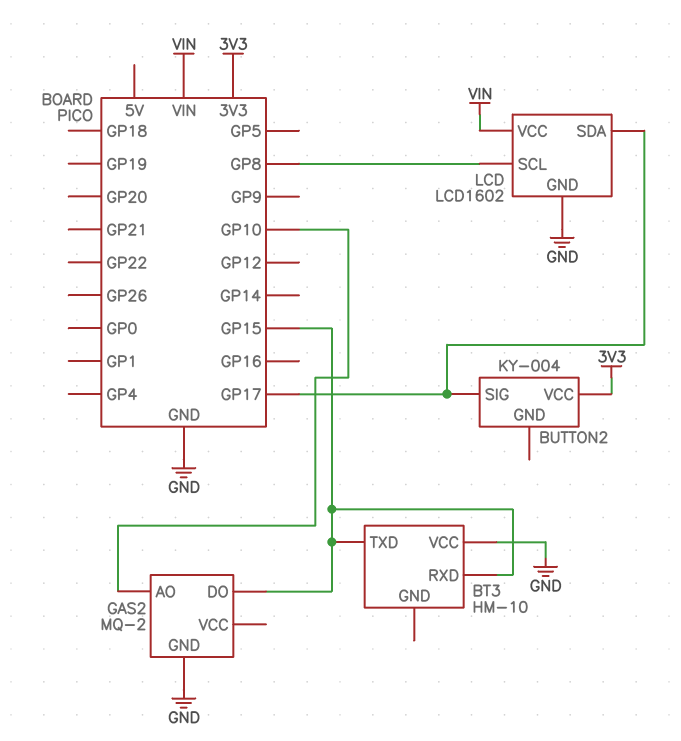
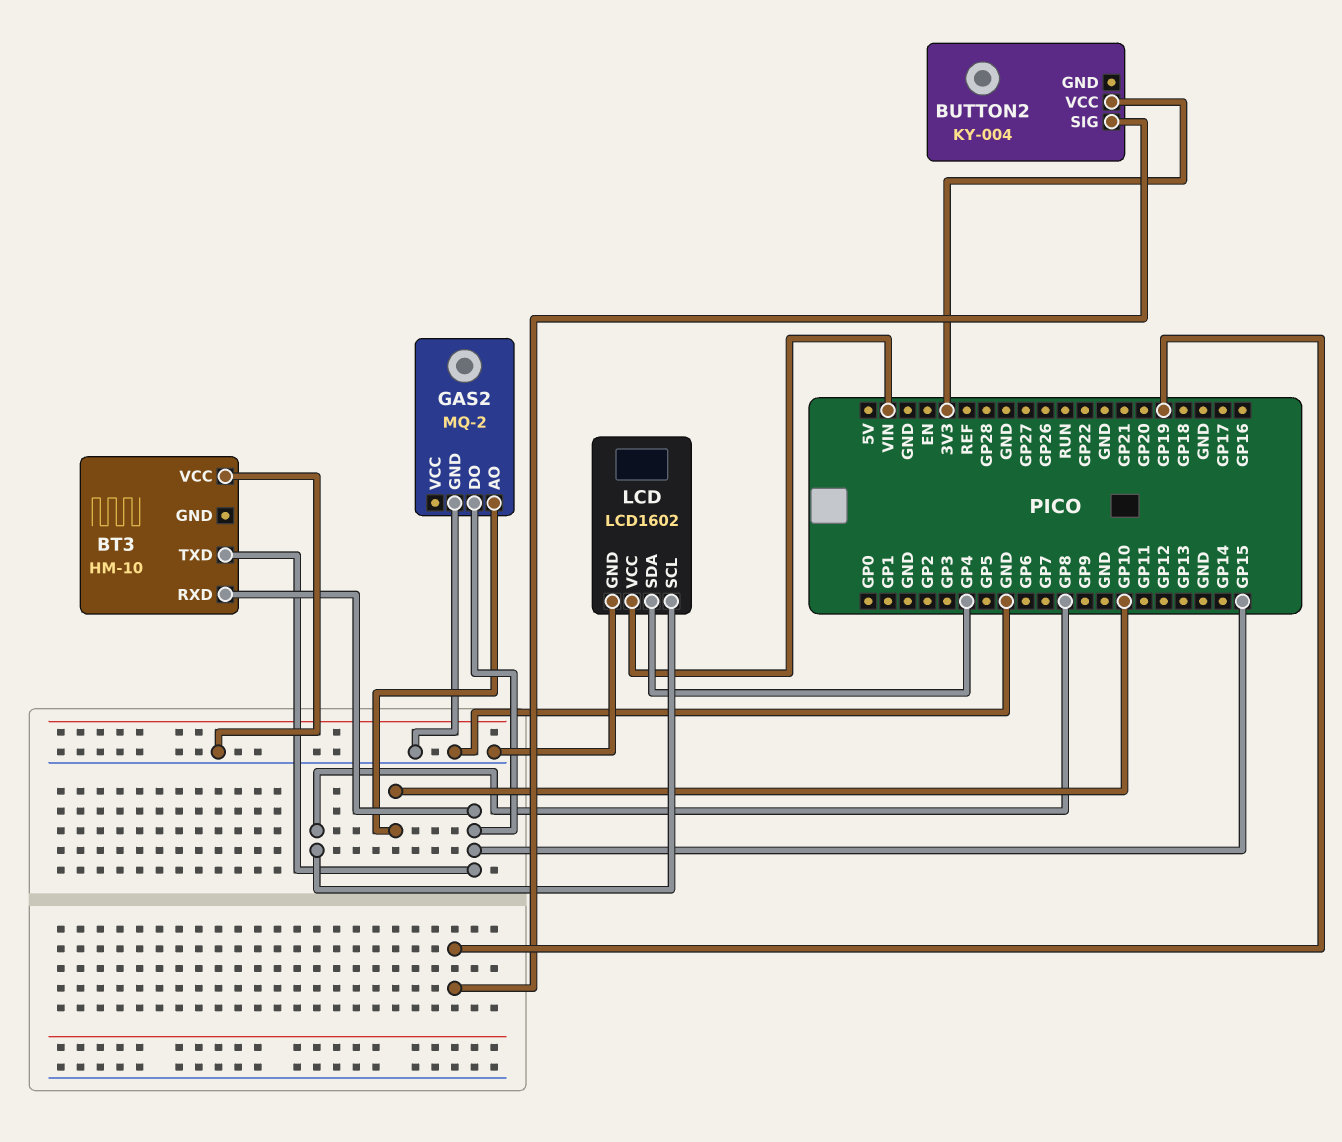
BUTTON2 pin SIG: GP17 -> GP19
LCD pin SDA: GP17 -> GP4

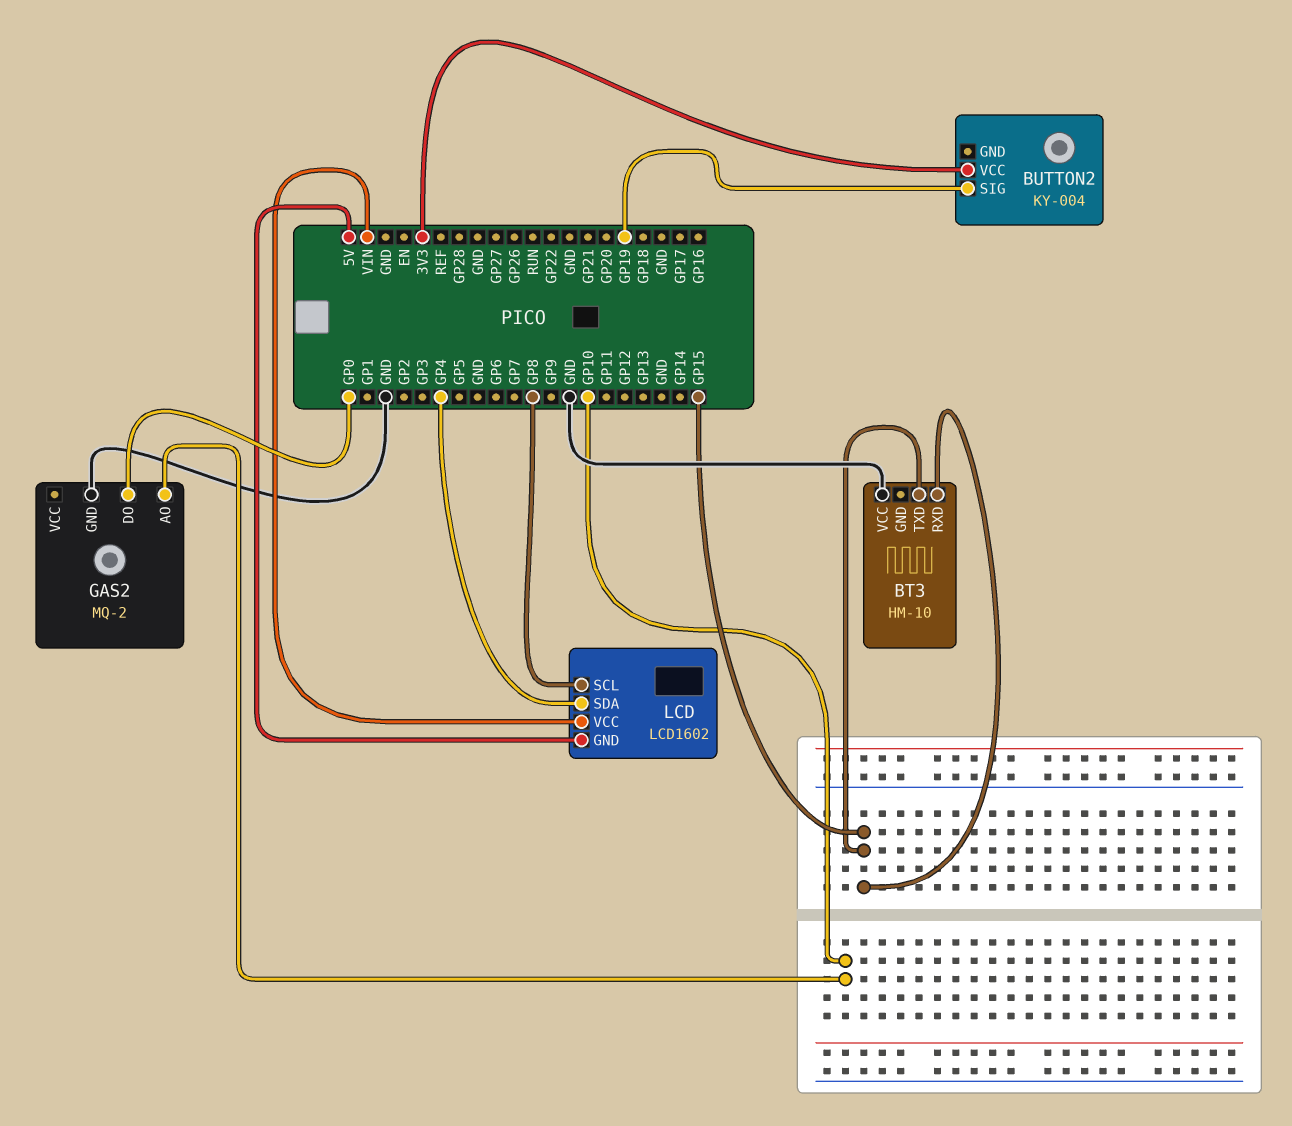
GAS2 pin DO: GP15 -> GP0
LCD pin GND: GND -> 5V

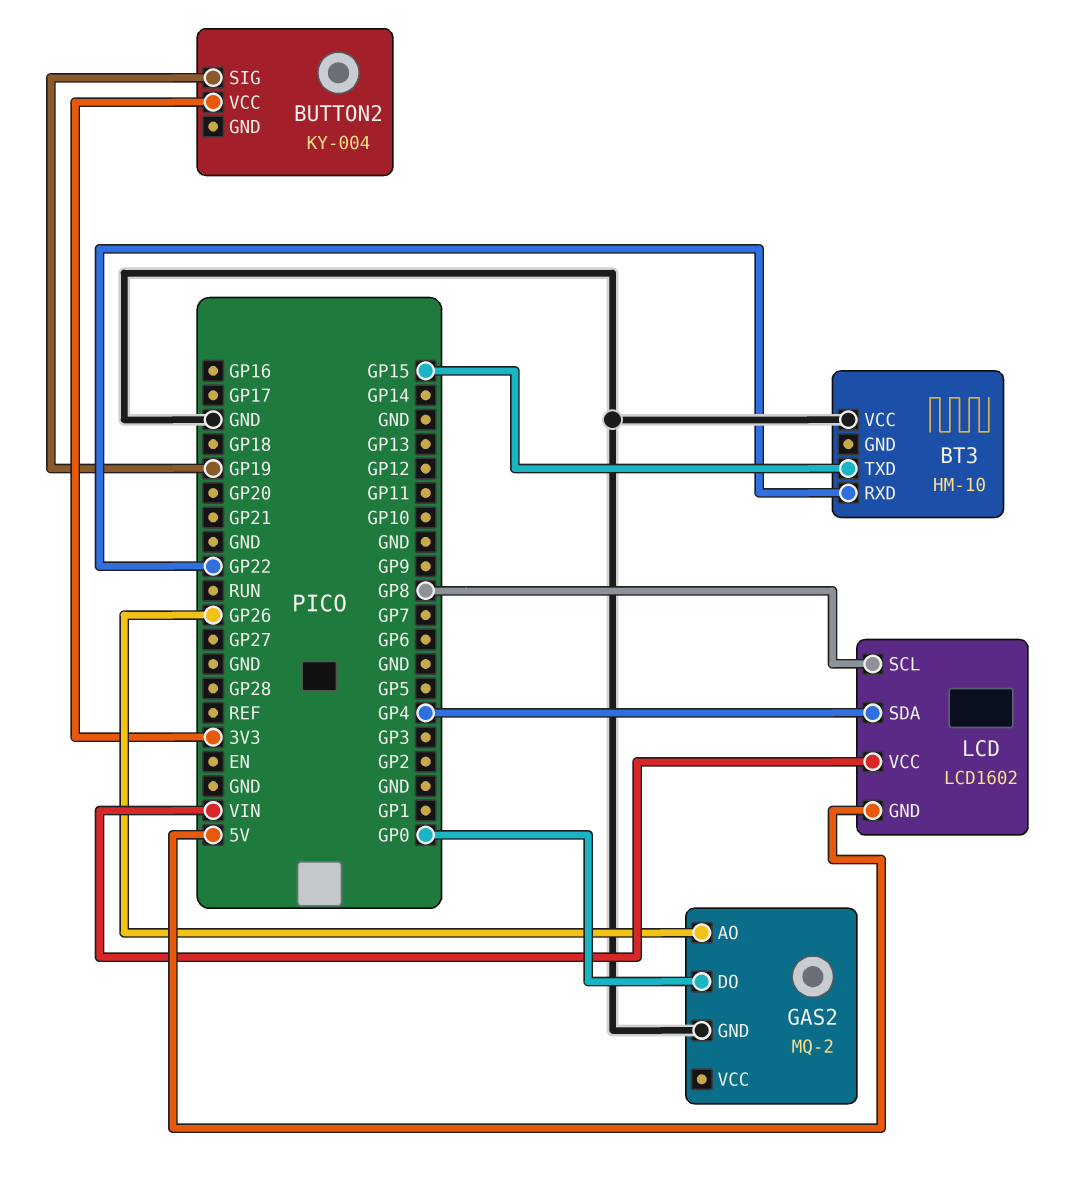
BT3 pin RXD: GP15 -> GP22
GAS2 pin AO: GP10 -> GP26

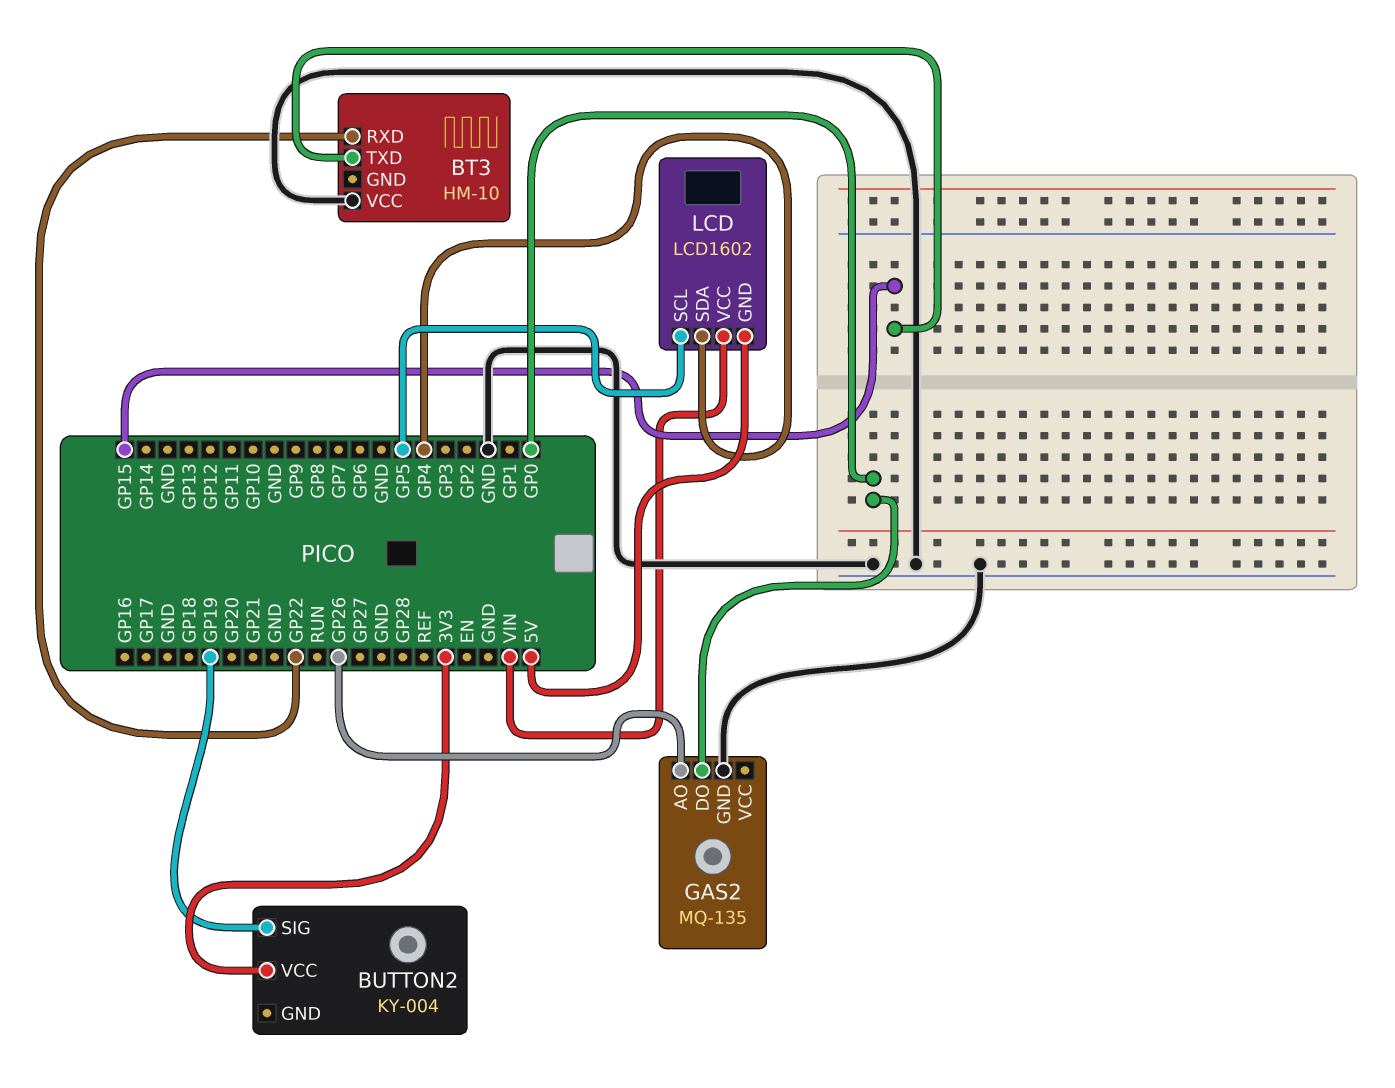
GAS2: MQ-2 -> MQ-135
LCD pin SCL: GP8 -> GP5

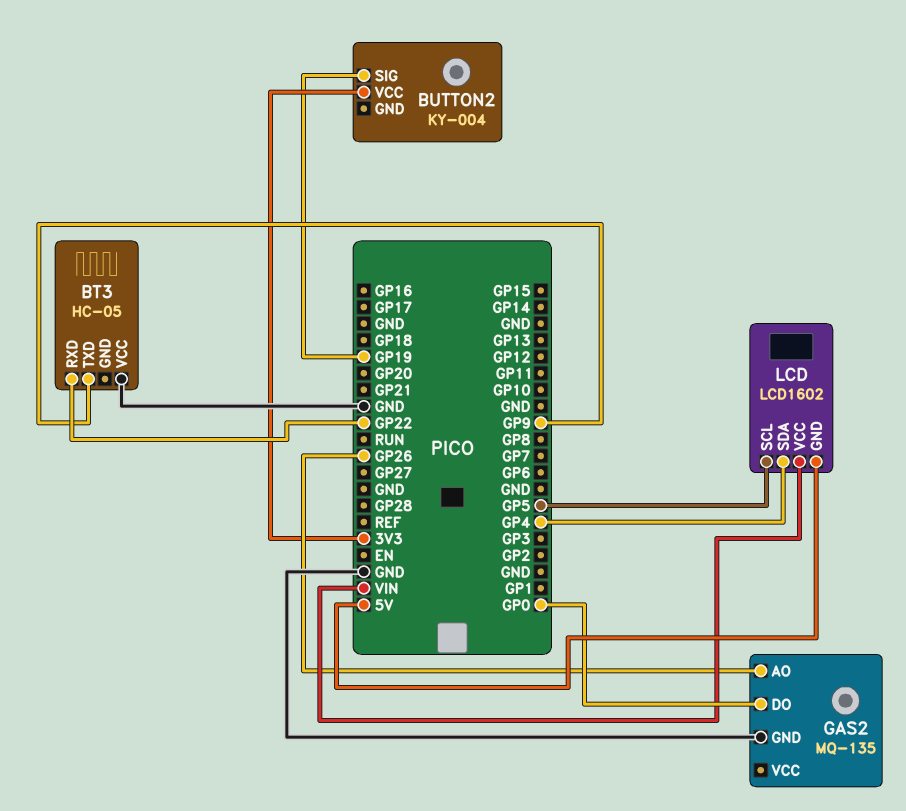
BT3: HM-10 -> HC-05
BT3 pin TXD: GP15 -> GP9

